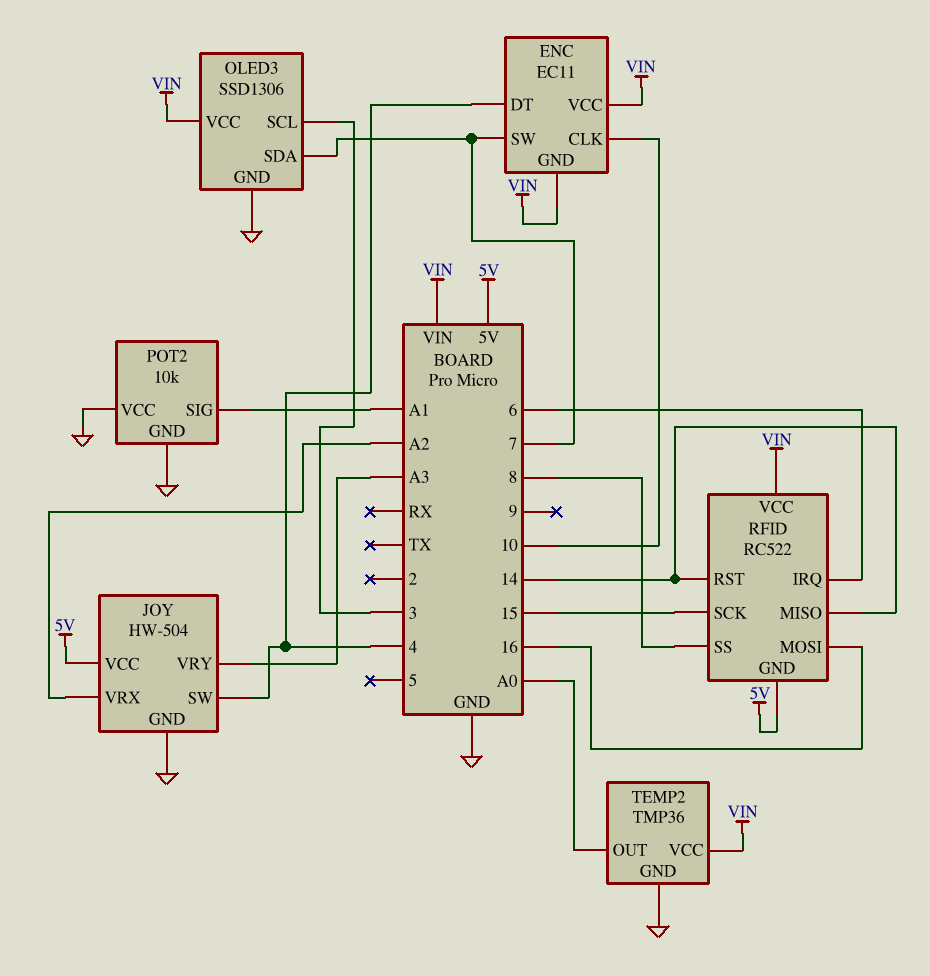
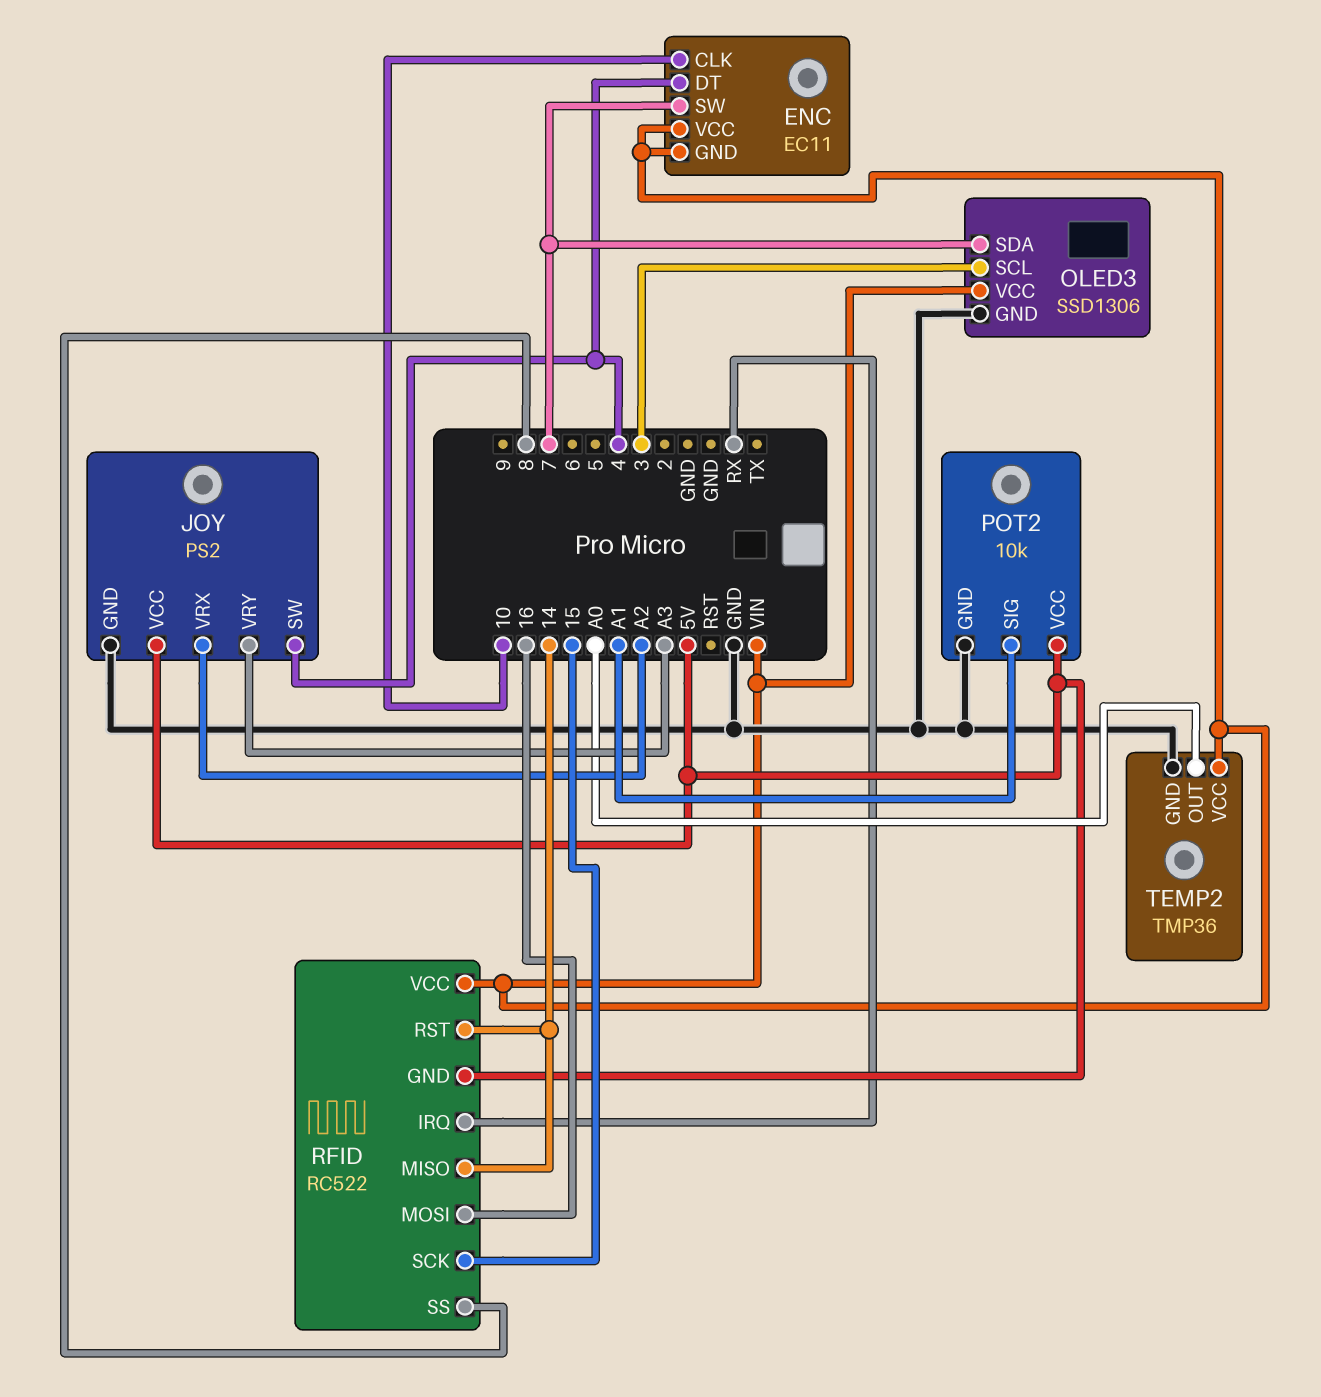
JOY: HW-504 -> PS2
POT2 pin VCC: GND -> 5V
RFID pin IRQ: 6 -> RX

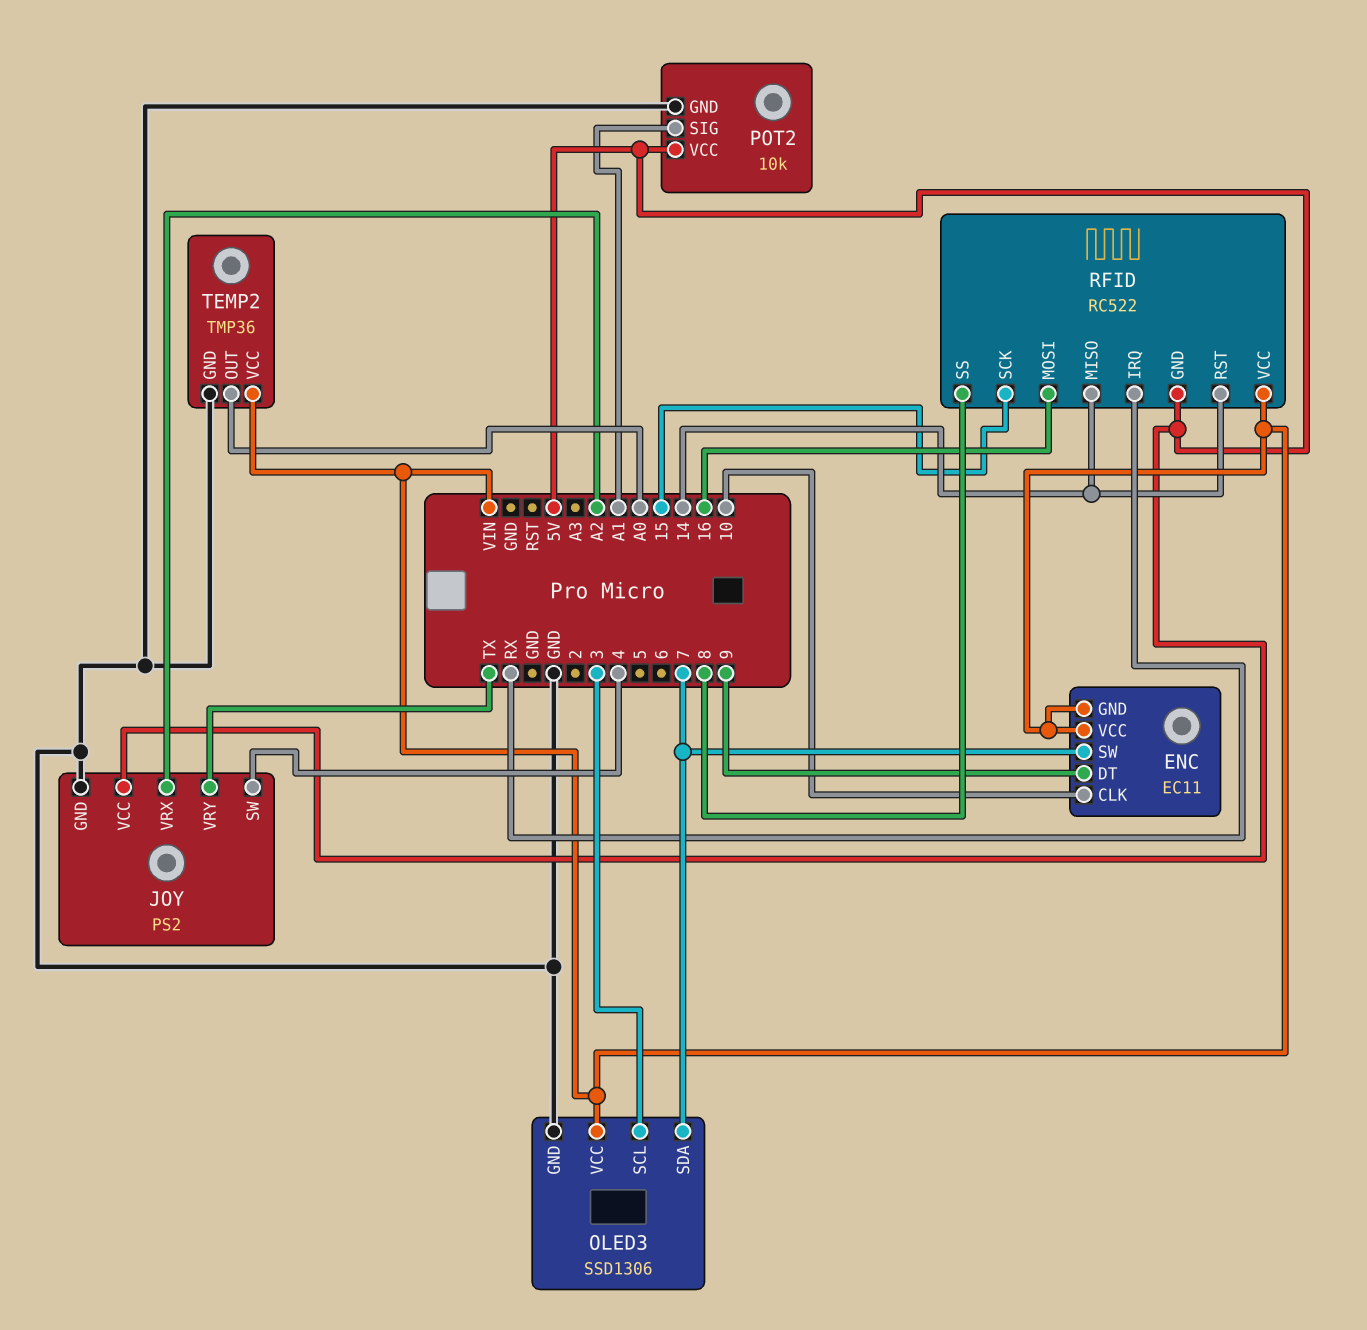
ENC pin DT: 4 -> 9
JOY pin VRY: A3 -> TX

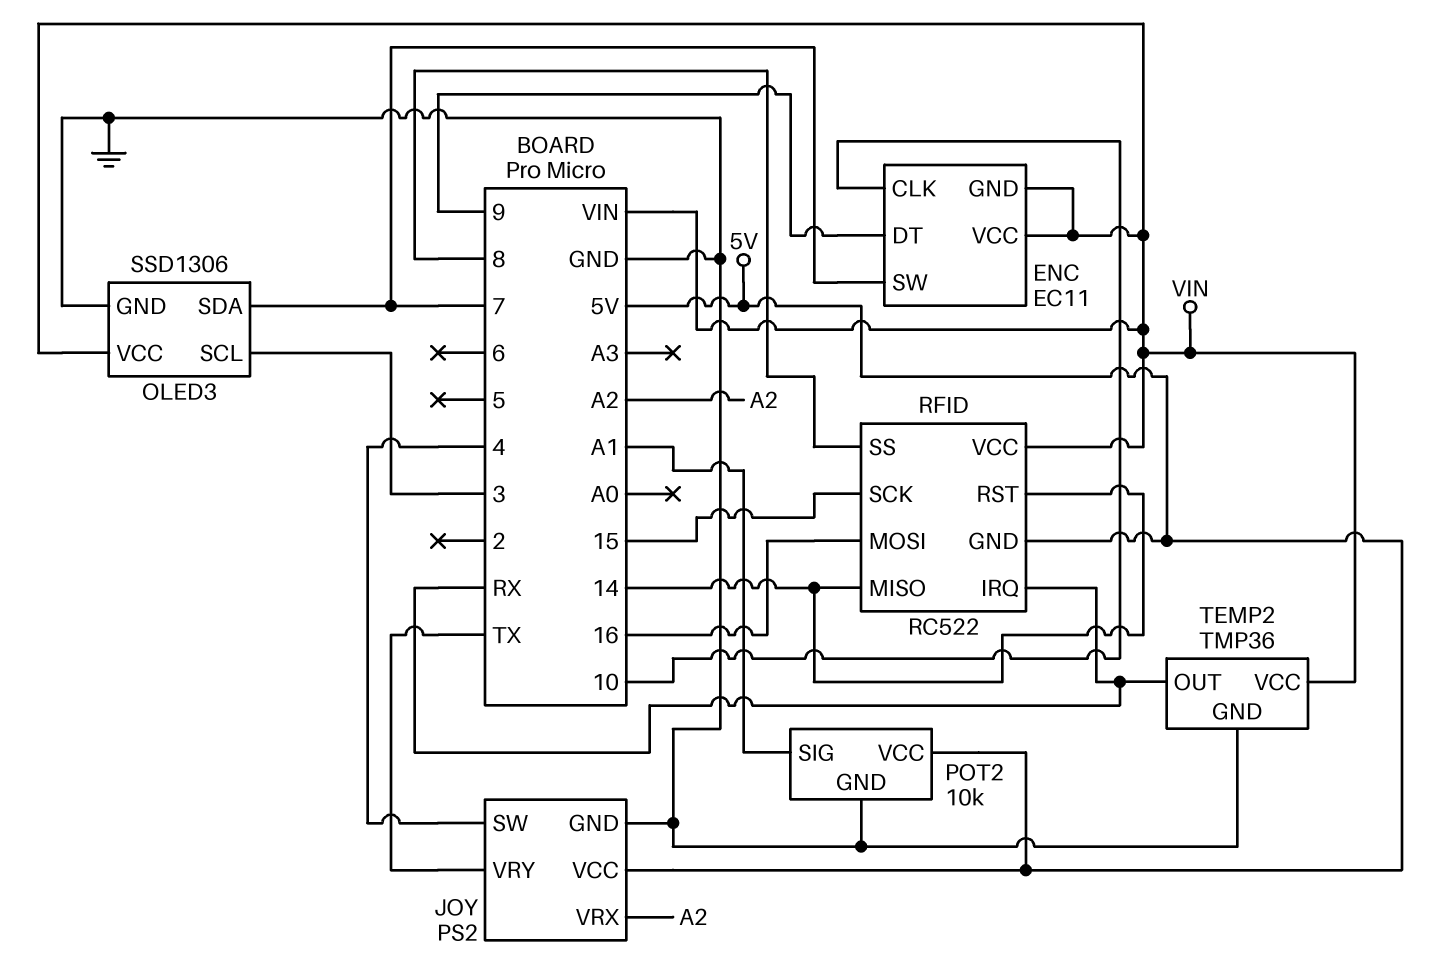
TEMP2 pin OUT: A0 -> RX

